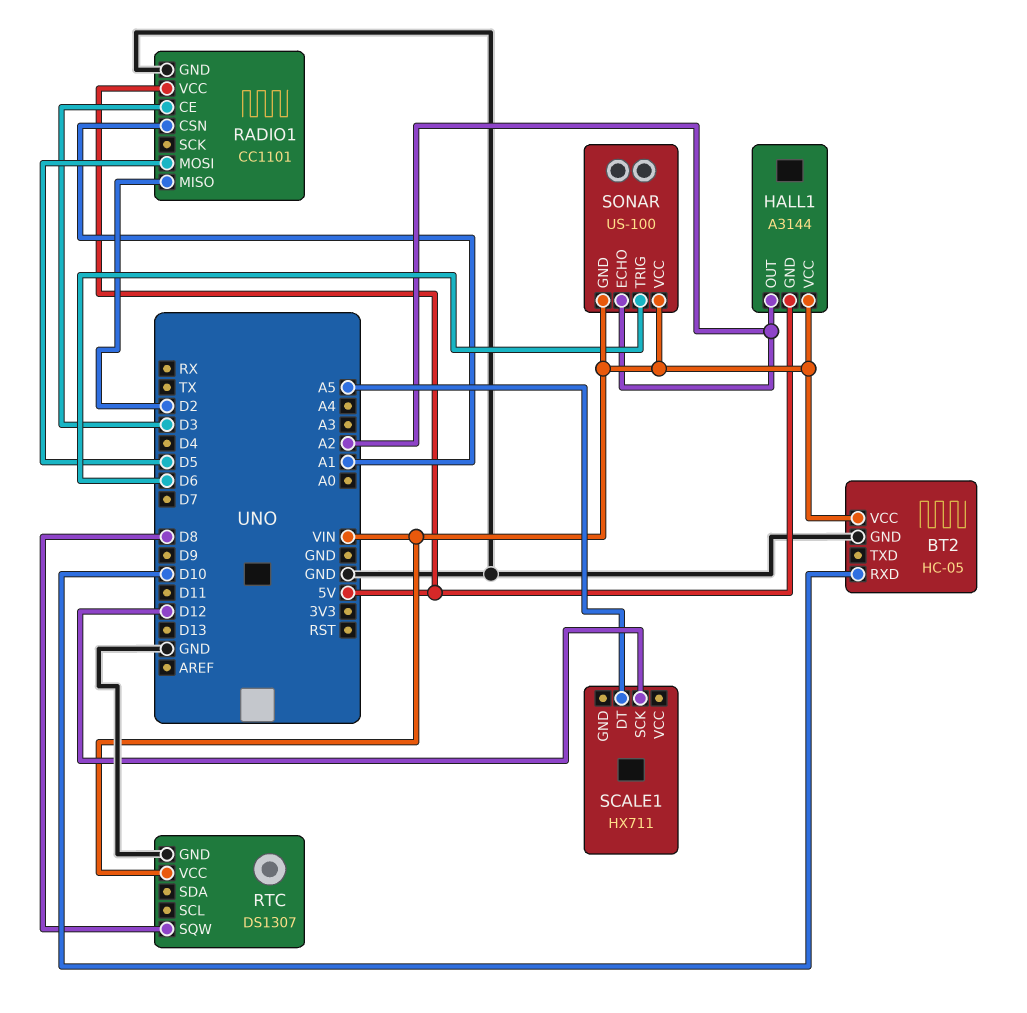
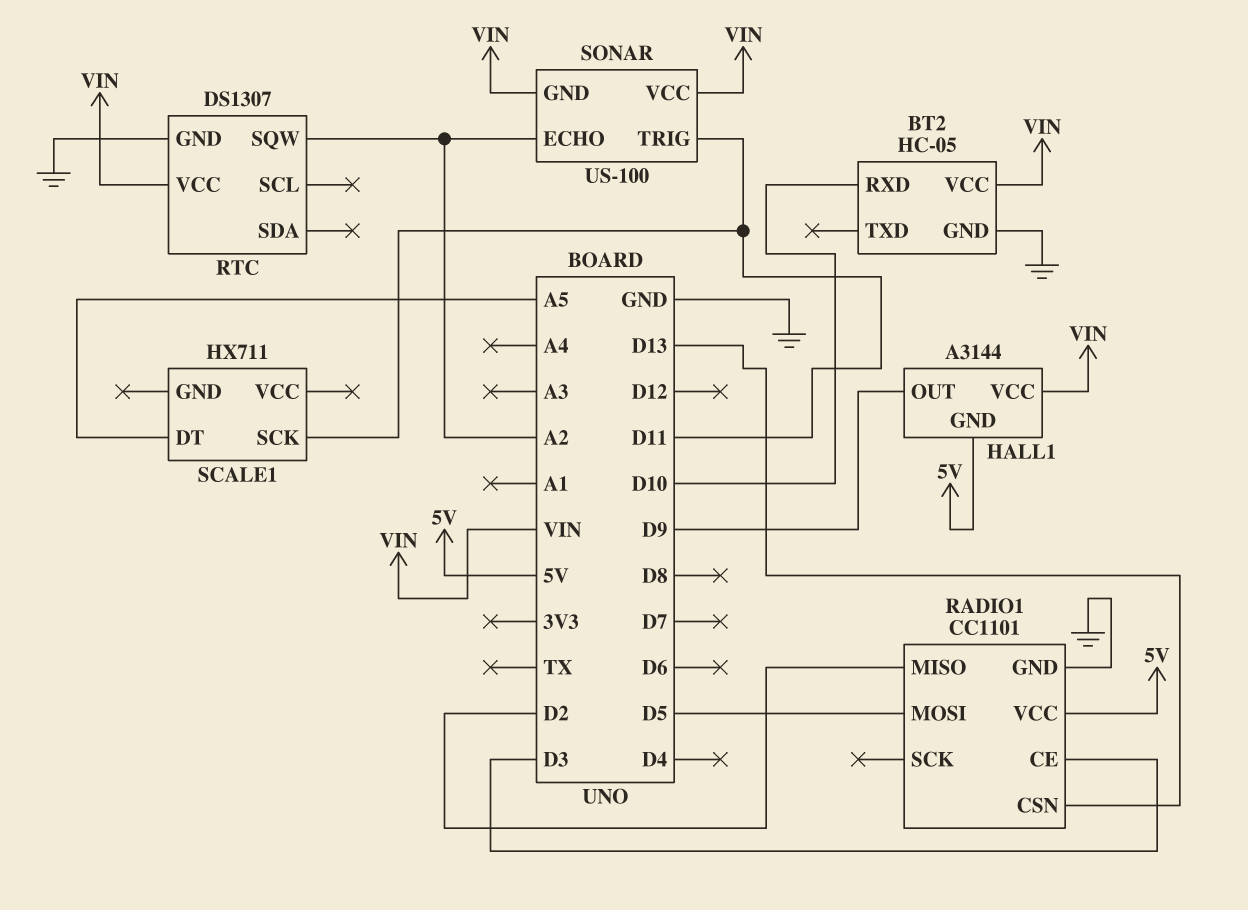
HALL1 pin OUT: A2 -> D9
RADIO1 pin CSN: A1 -> D13
RTC pin SQW: D8 -> A2
SCALE1 pin SCK: D12 -> D11
SONAR pin TRIG: D6 -> D11

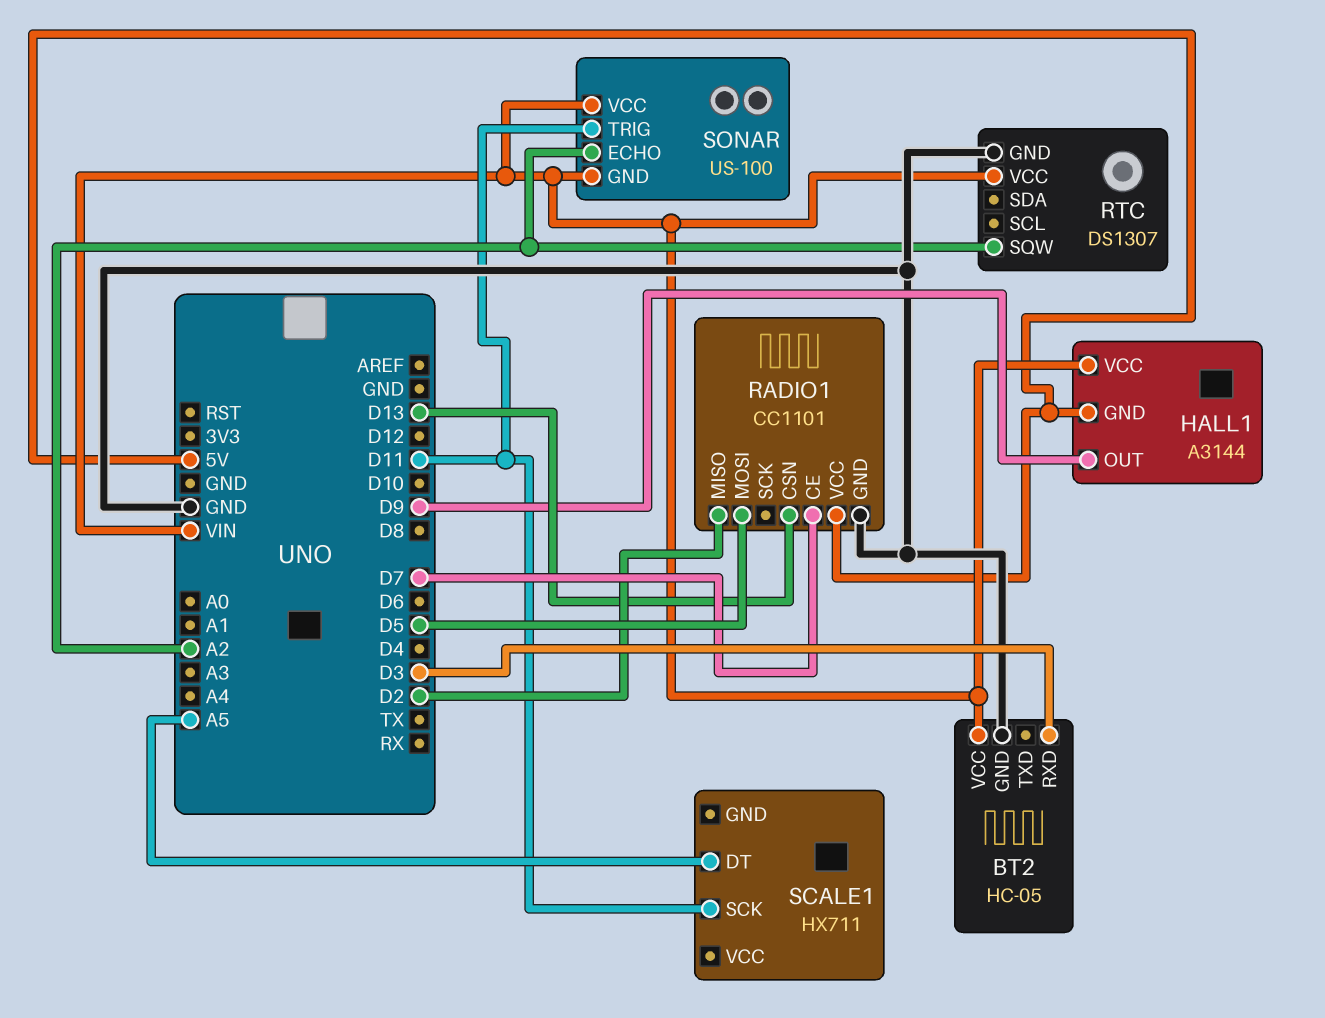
BT2 pin RXD: D10 -> D3
RADIO1 pin CE: D3 -> D7

